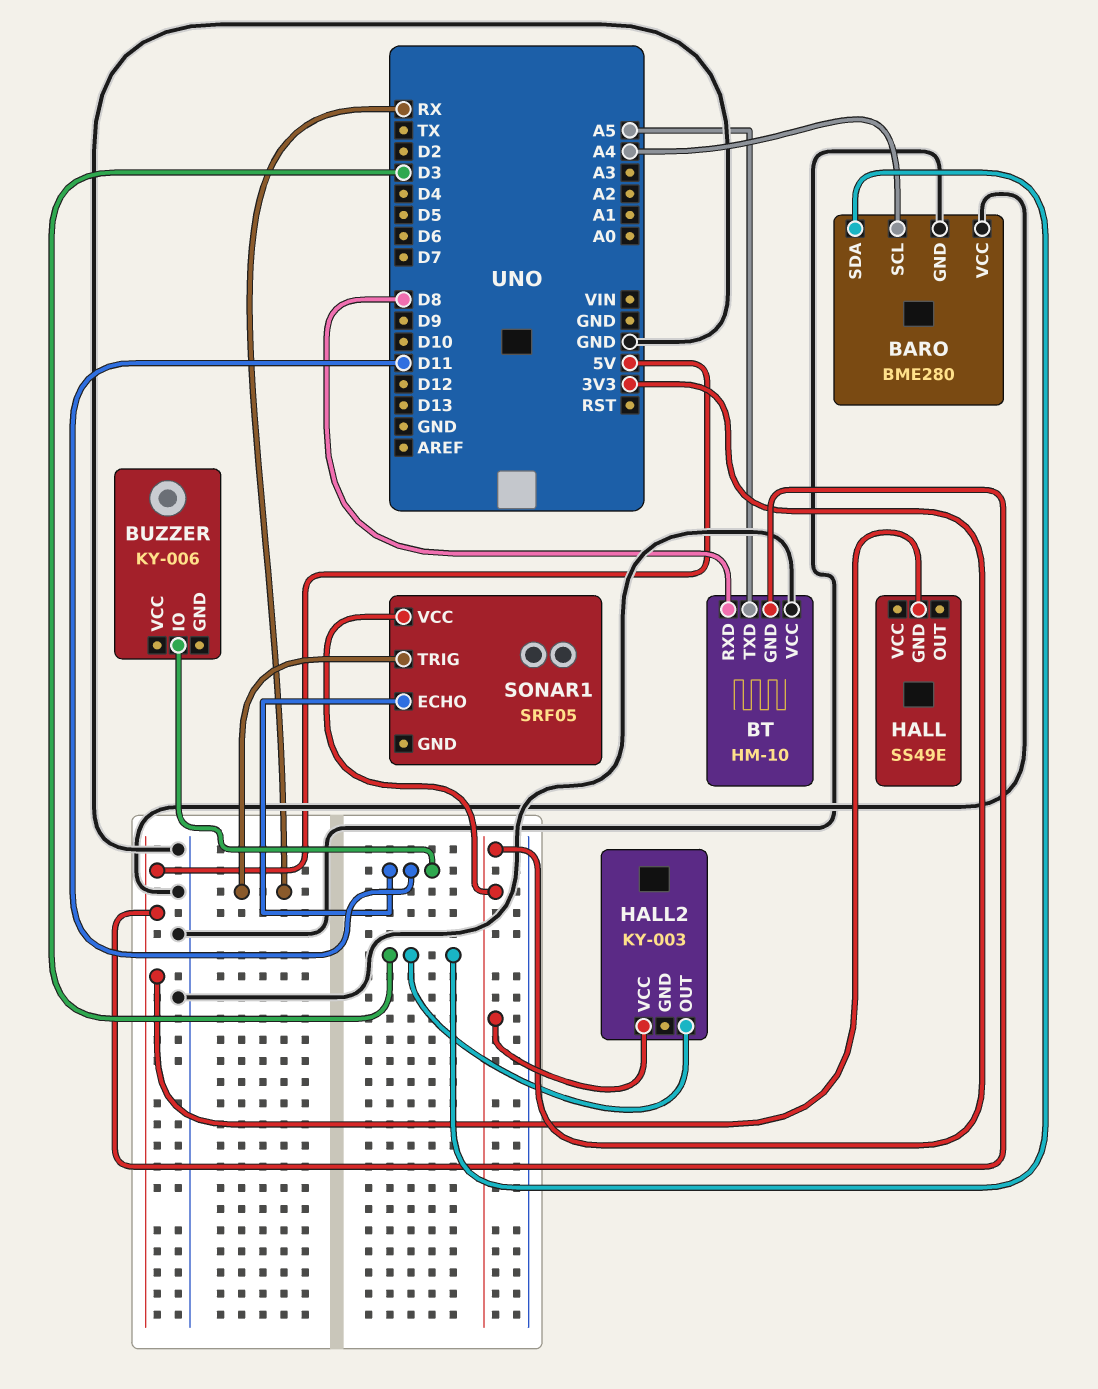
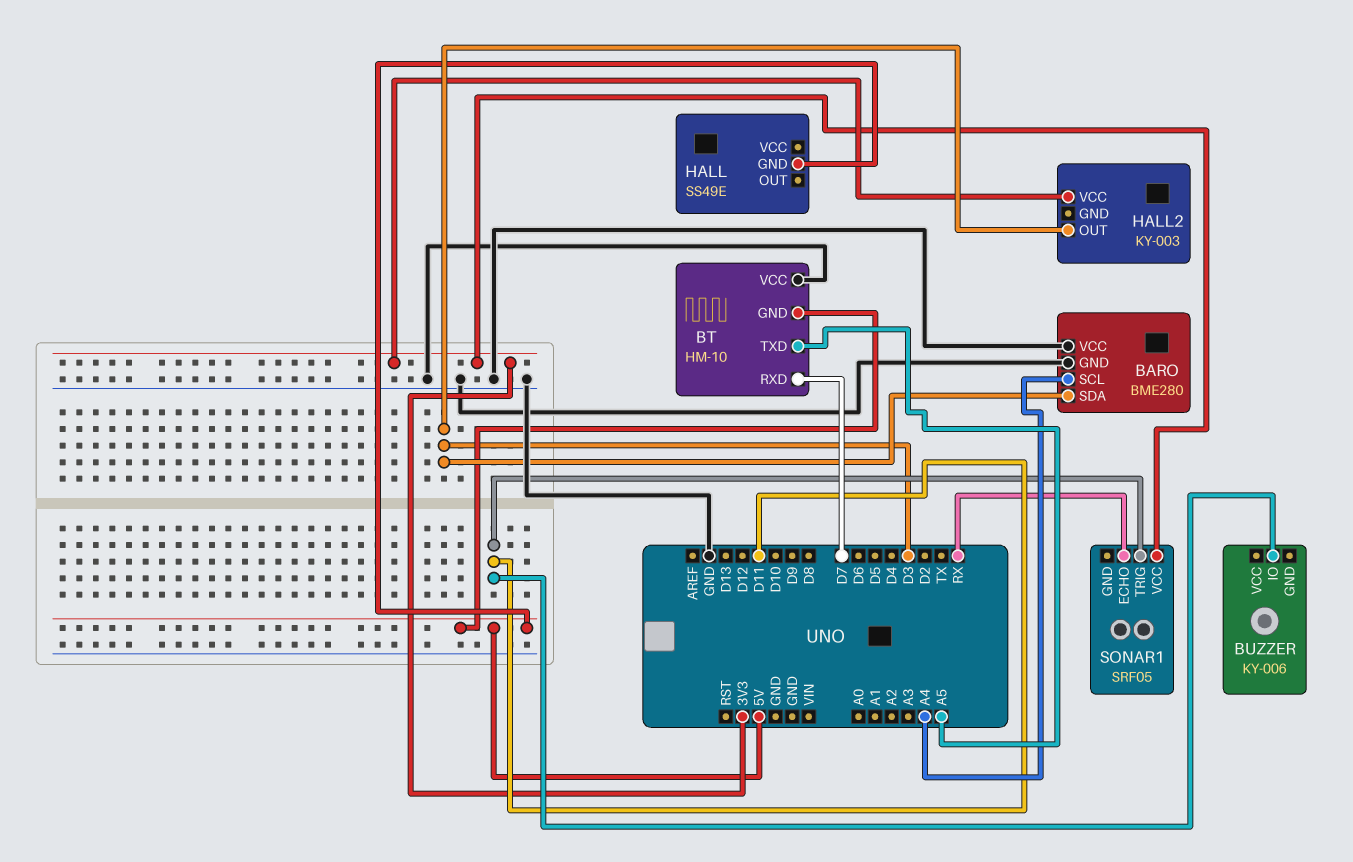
BT pin RXD: D8 -> D7
SONAR1 pin ECHO: D11 -> RX
SONAR1 pin TRIG: RX -> D11

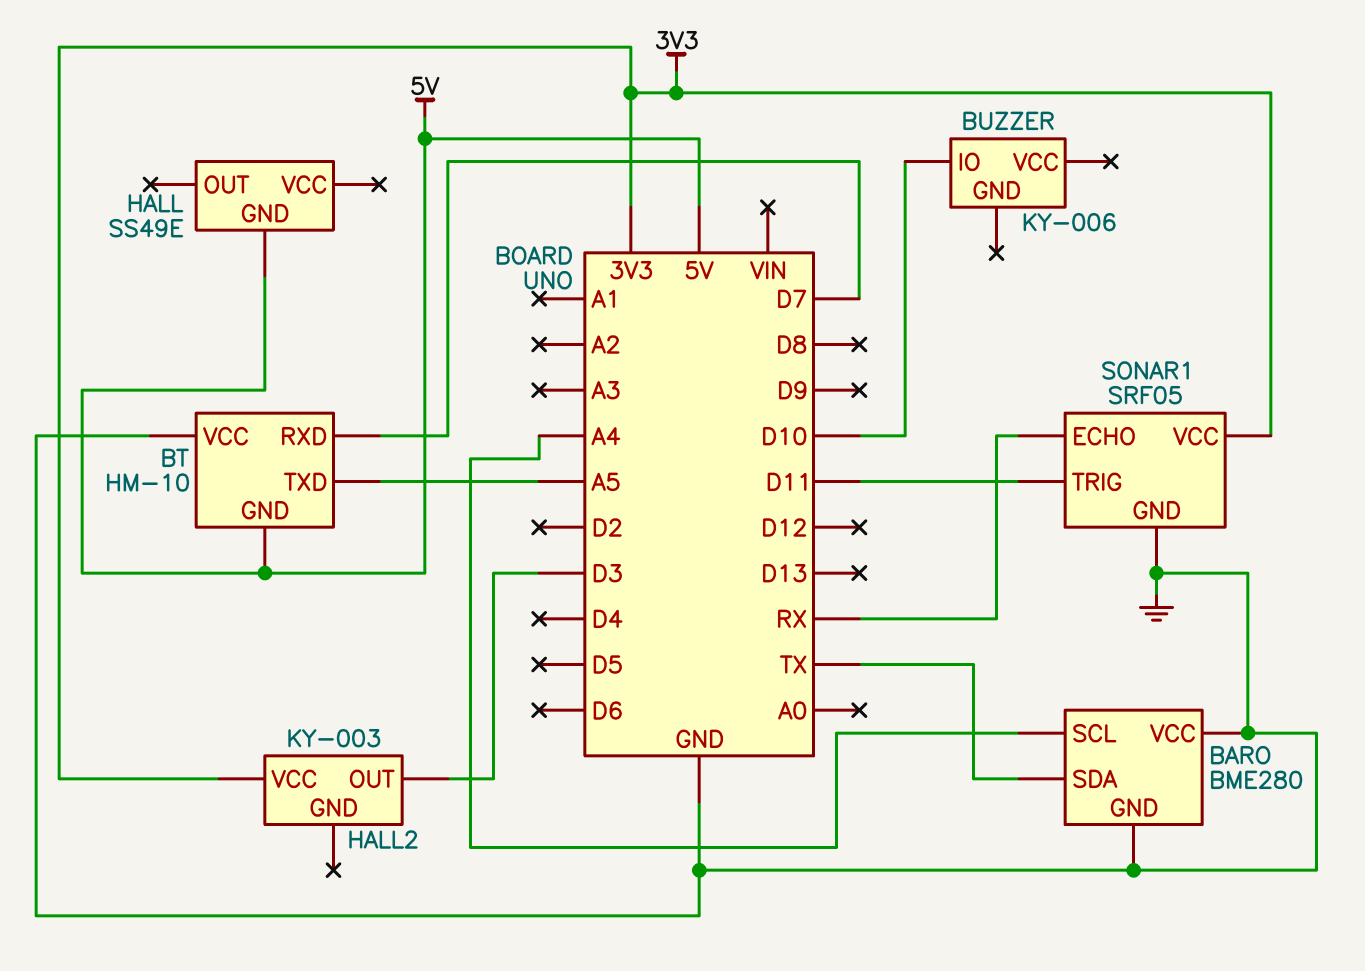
BARO pin SDA: D3 -> TX
BUZZER pin IO: D11 -> D10
SONAR1 pin GND: none -> GND

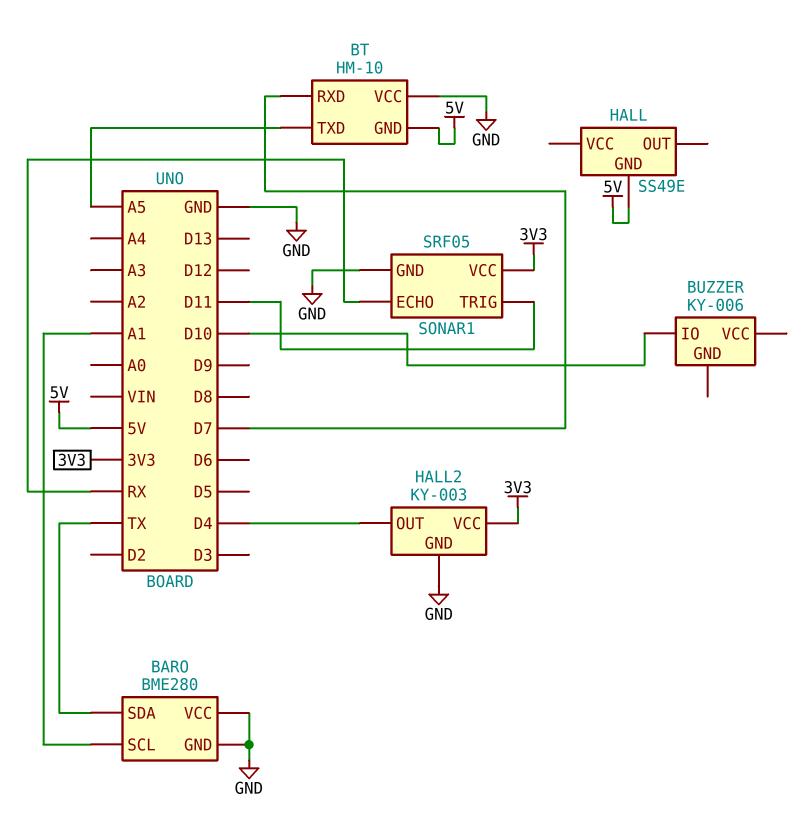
BARO pin SCL: A4 -> A1
HALL2 pin GND: none -> GND
HALL2 pin OUT: D3 -> D4

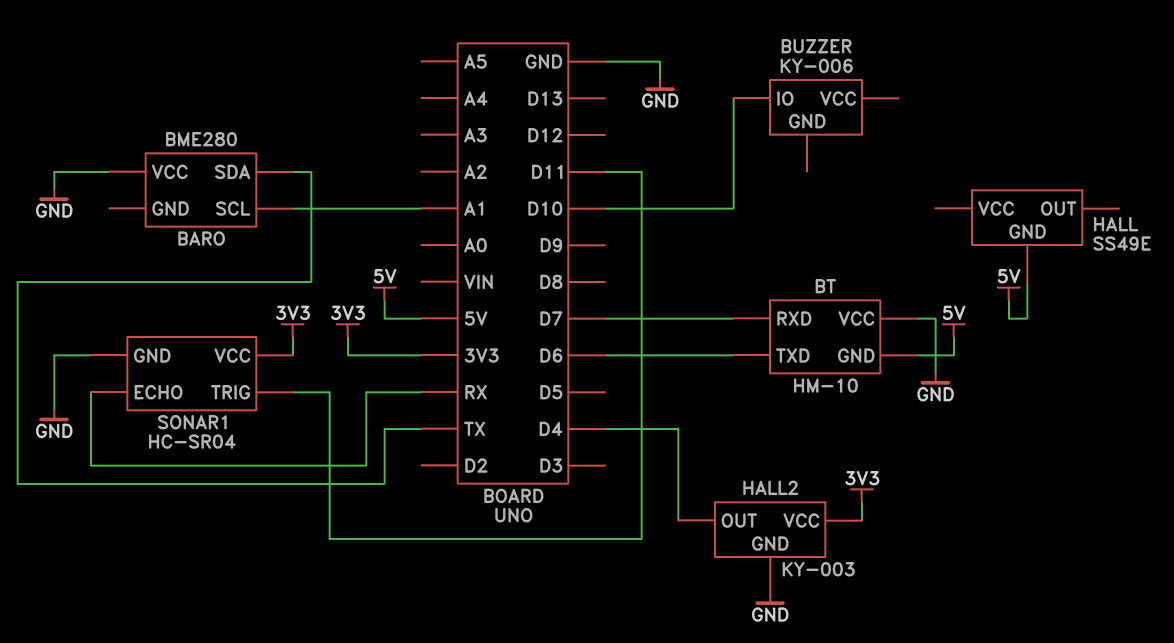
BARO pin GND: GND -> none
BT pin TXD: A5 -> D6
SONAR1: SRF05 -> HC-SR04

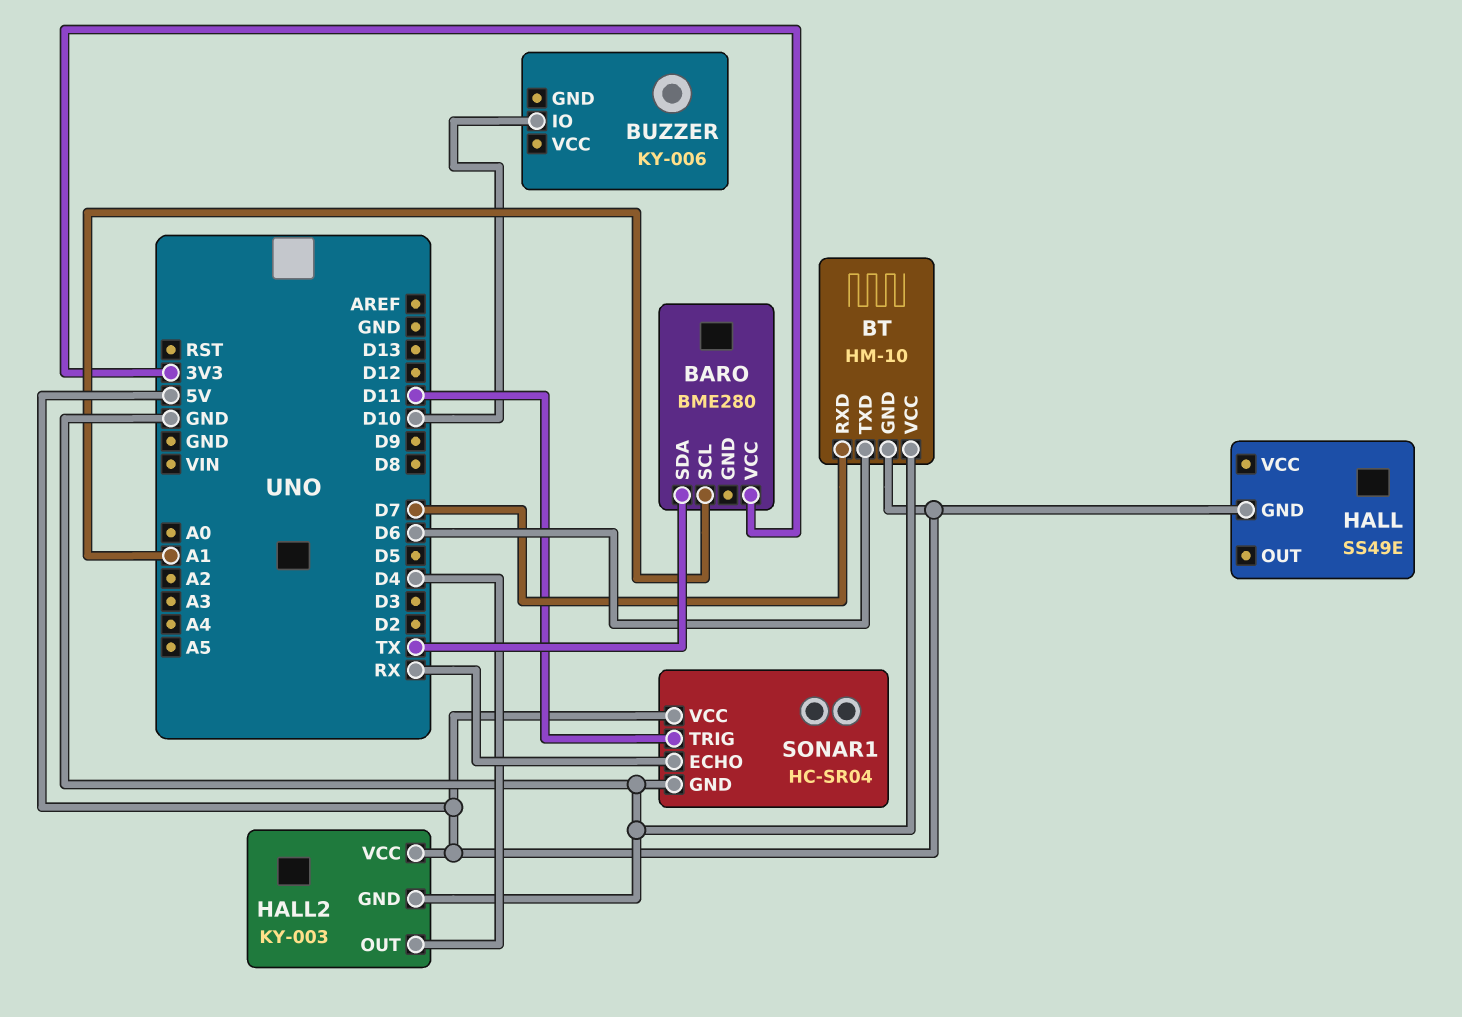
BARO pin VCC: GND -> 3V3
HALL2 pin VCC: 3V3 -> 5V
SONAR1 pin VCC: 3V3 -> 5V

